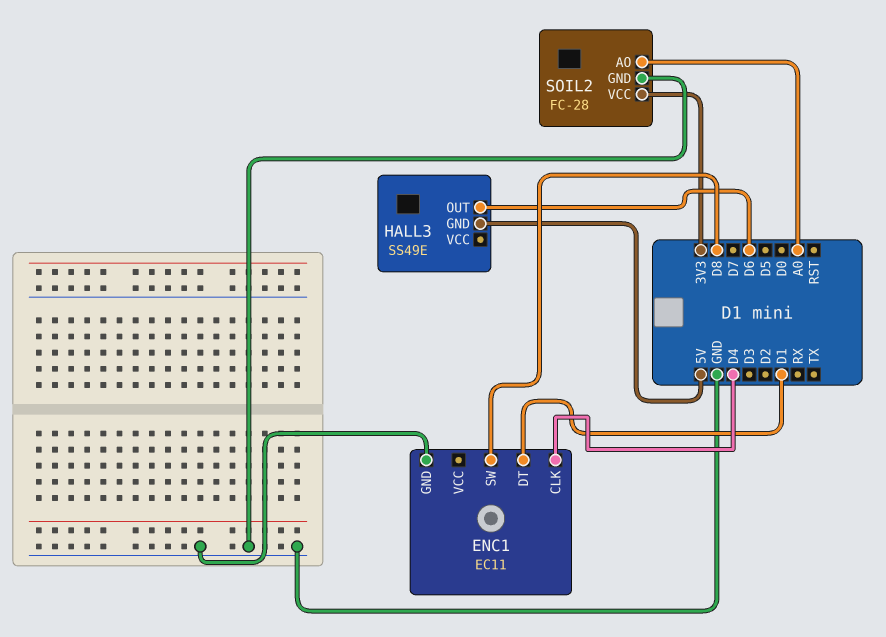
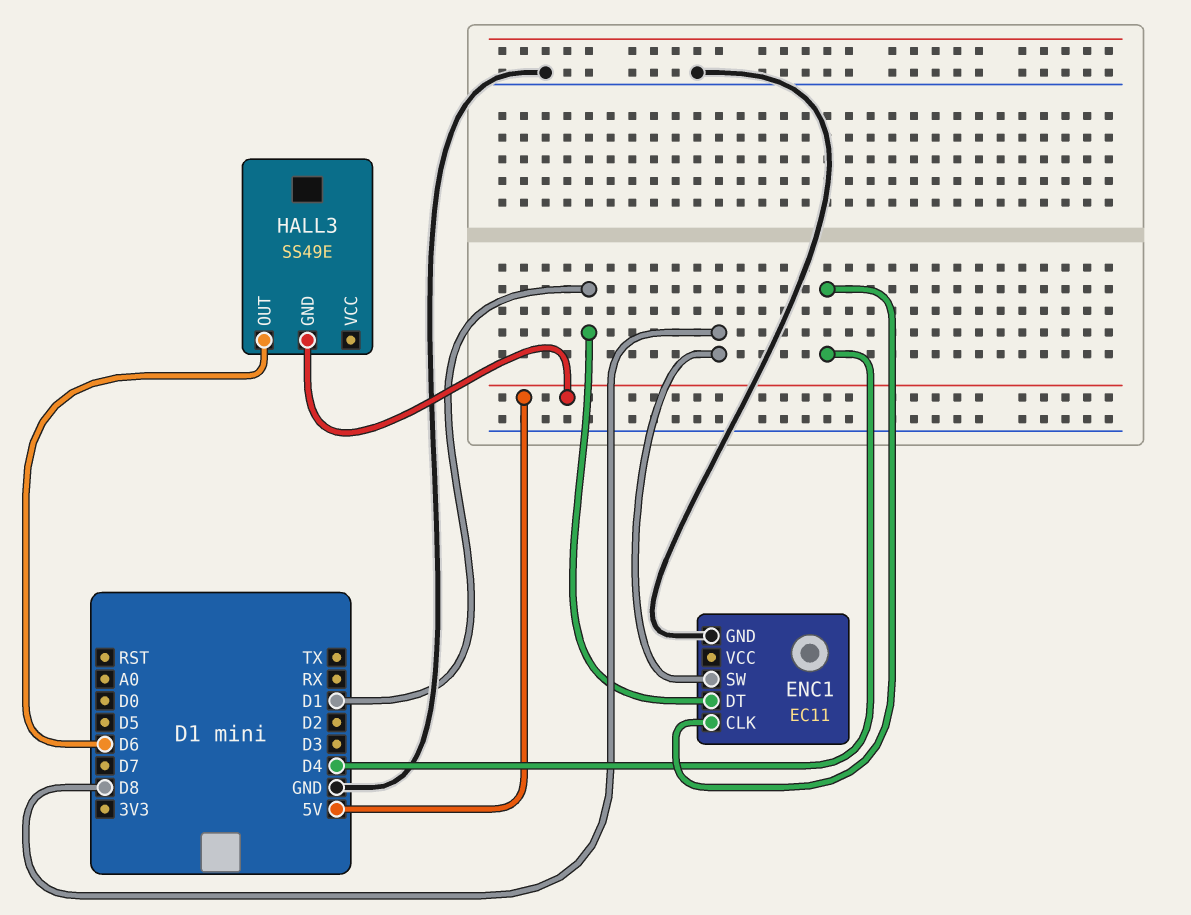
SOIL2: FC-28 -> none
SOIL2 pin AO: A0 -> none
SOIL2 pin GND: GND -> none
SOIL2 pin VCC: 3V3 -> none

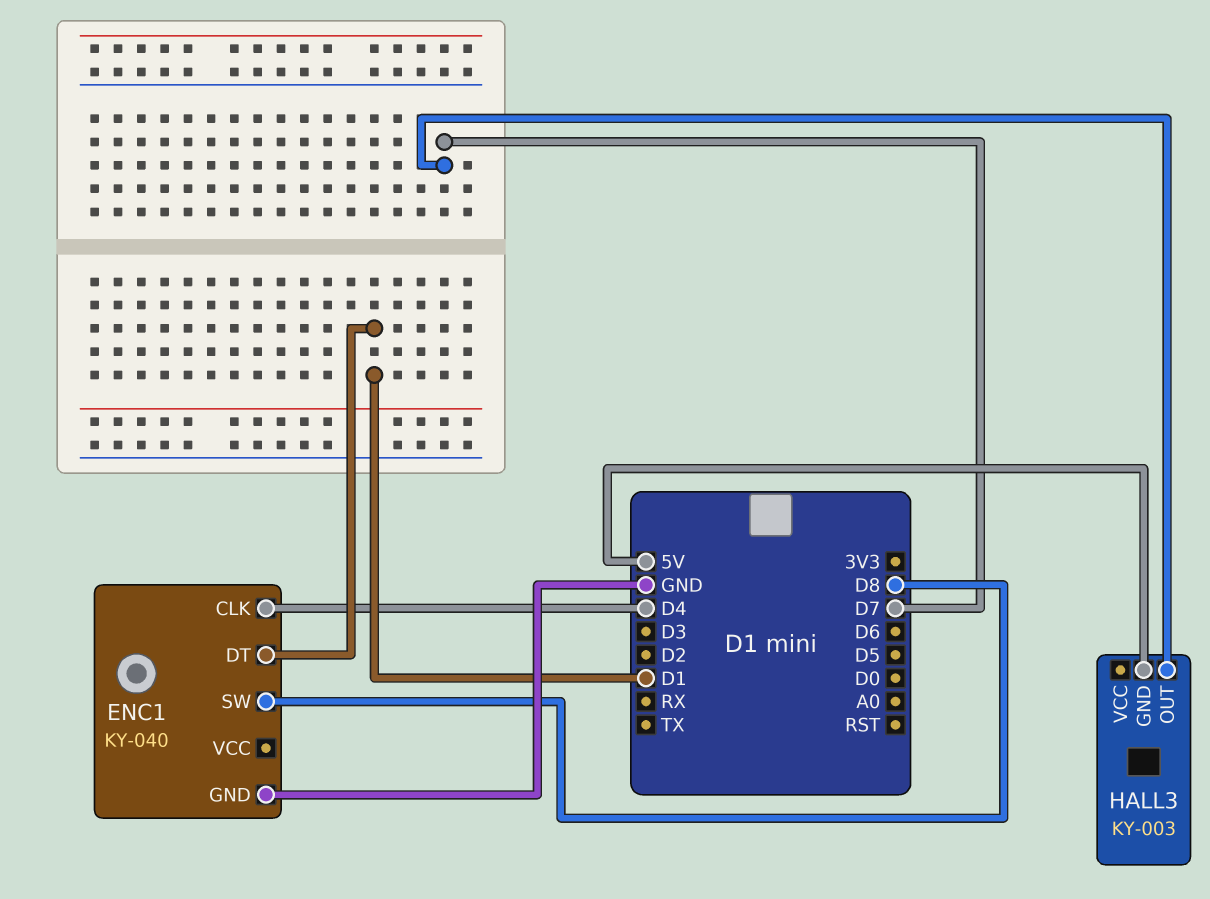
ENC1: EC11 -> KY-040
HALL3: SS49E -> KY-003
HALL3 pin OUT: D6 -> D7

